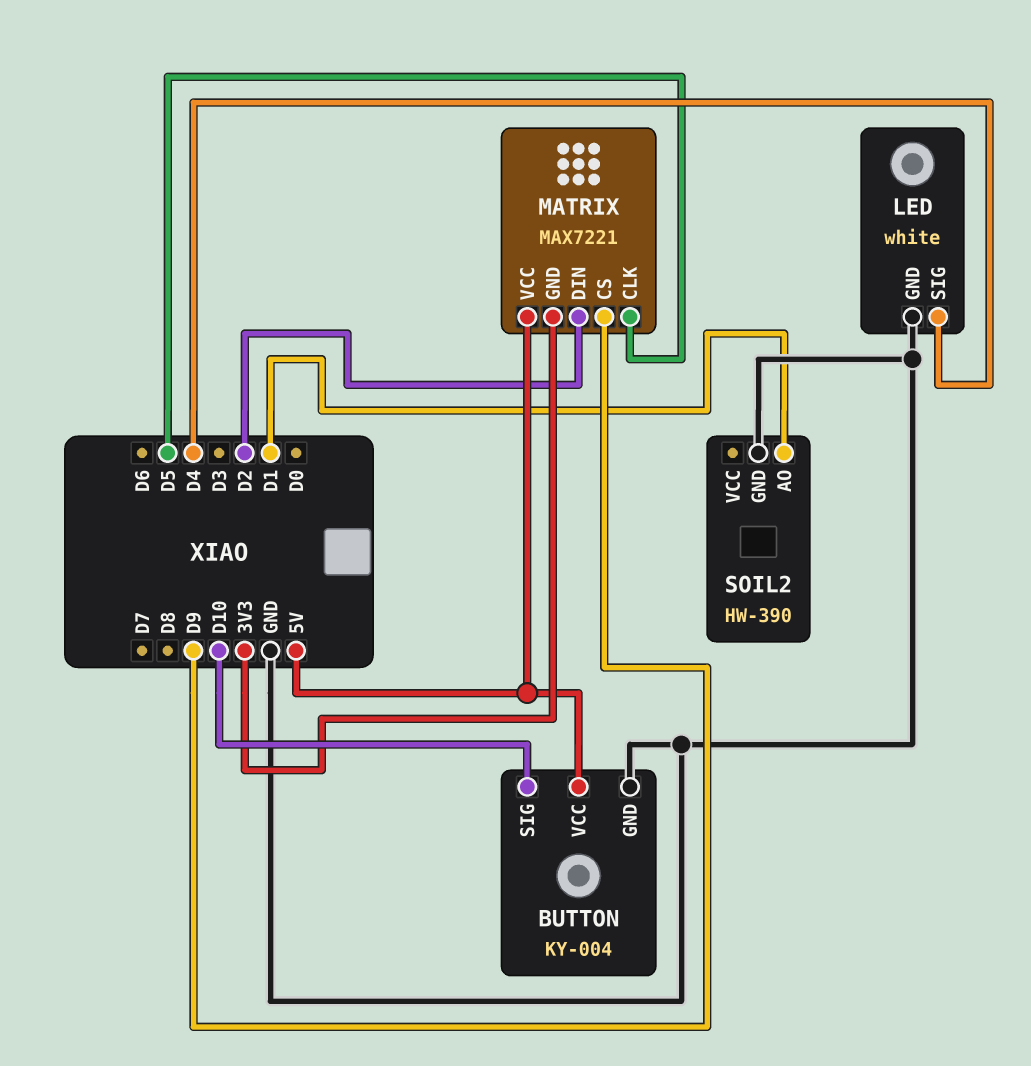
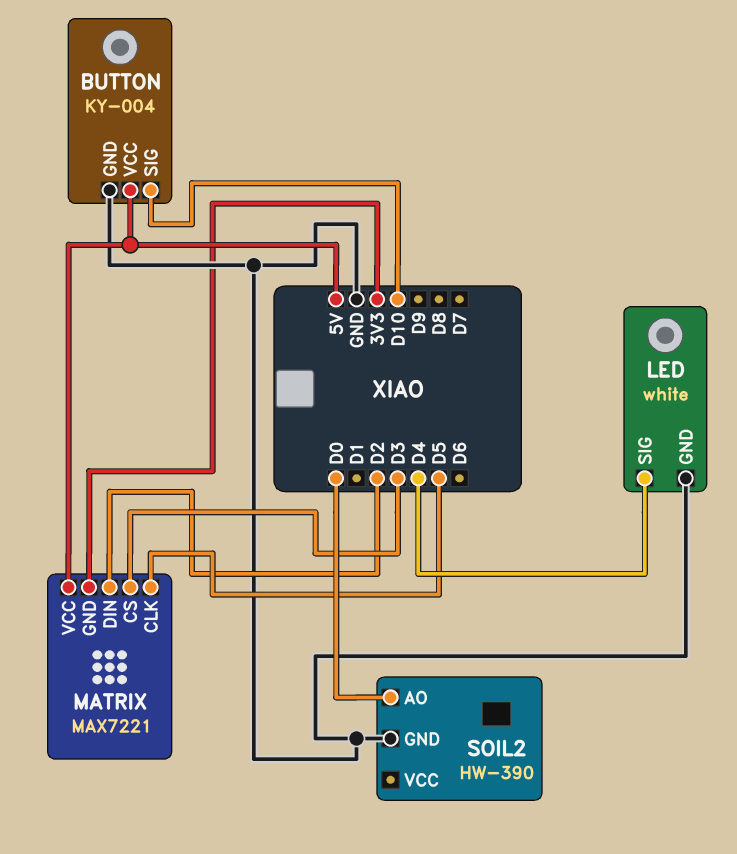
MATRIX pin CS: D9 -> D3
SOIL2 pin AO: D1 -> D0

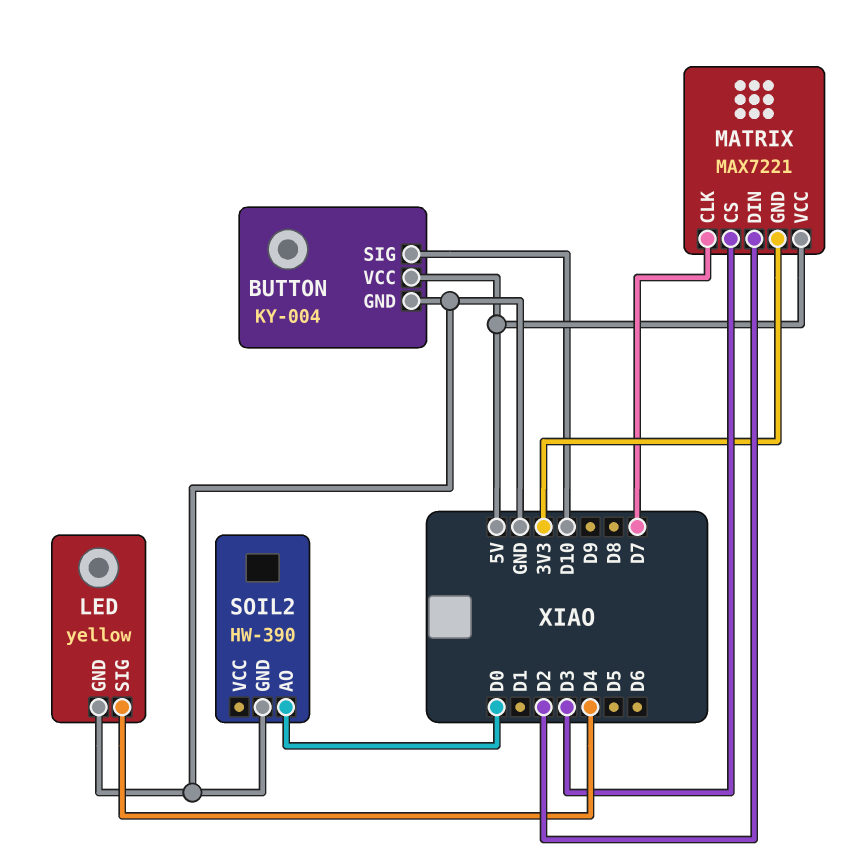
LED: white -> yellow
MATRIX pin CLK: D5 -> D7

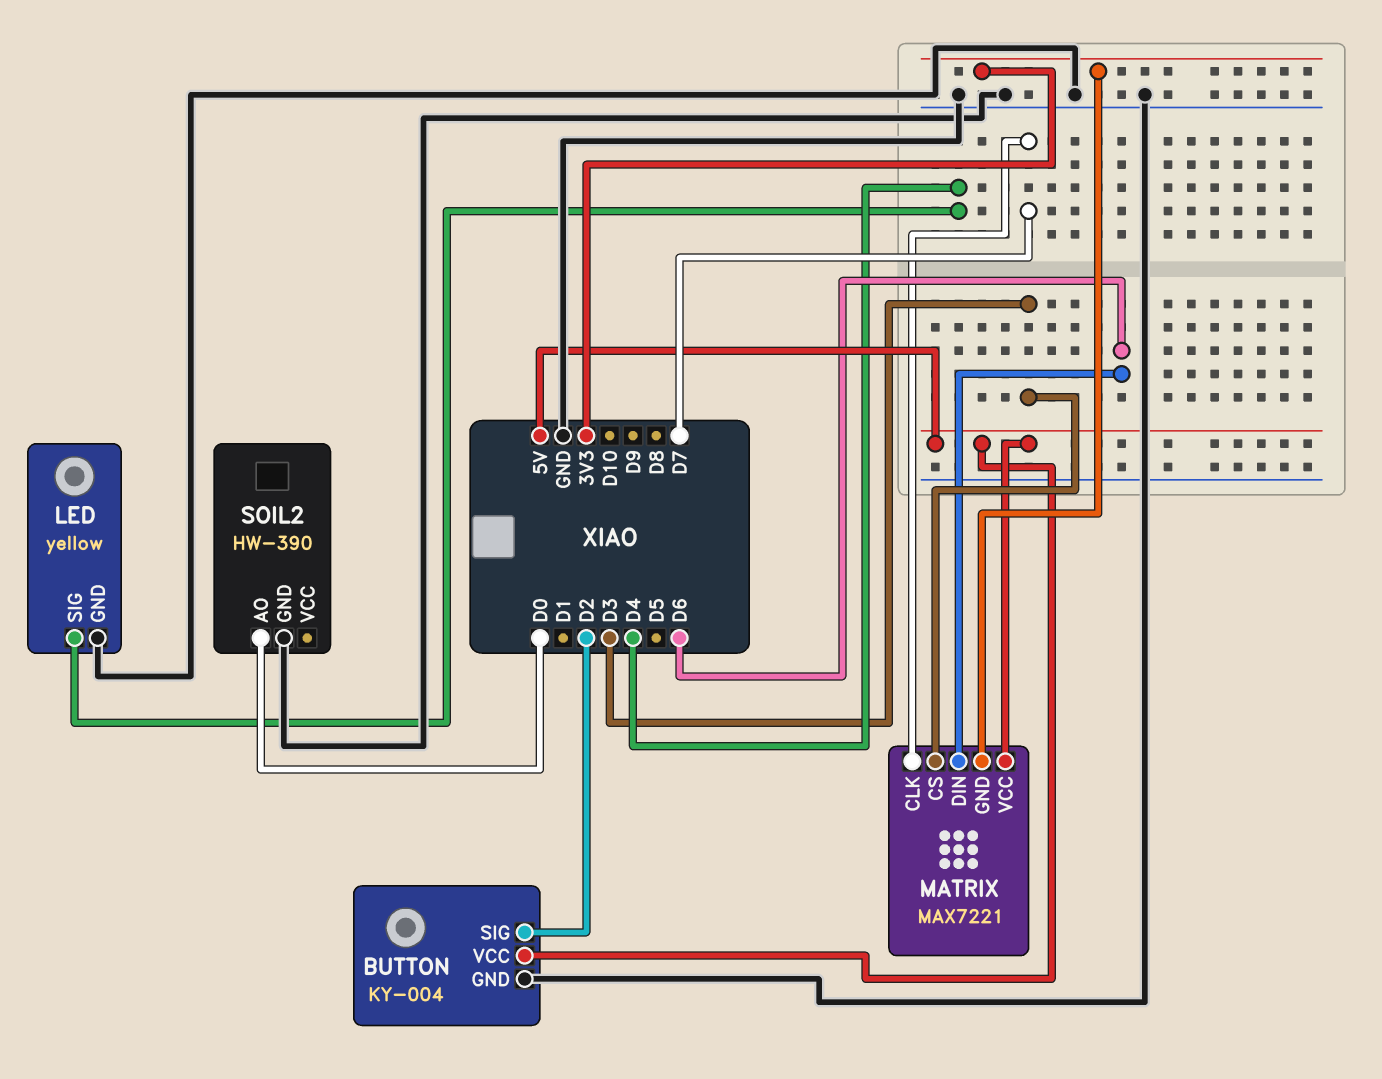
BUTTON pin SIG: D10 -> D2
MATRIX pin DIN: D2 -> D6

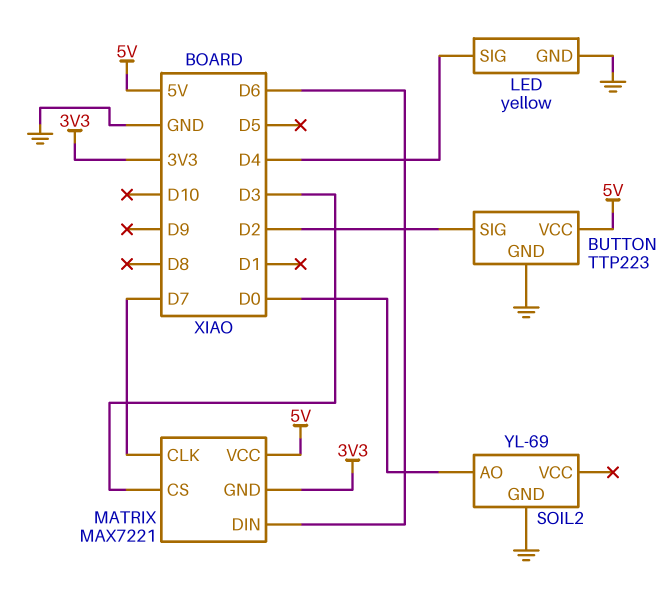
BUTTON: KY-004 -> TTP223
SOIL2: HW-390 -> YL-69

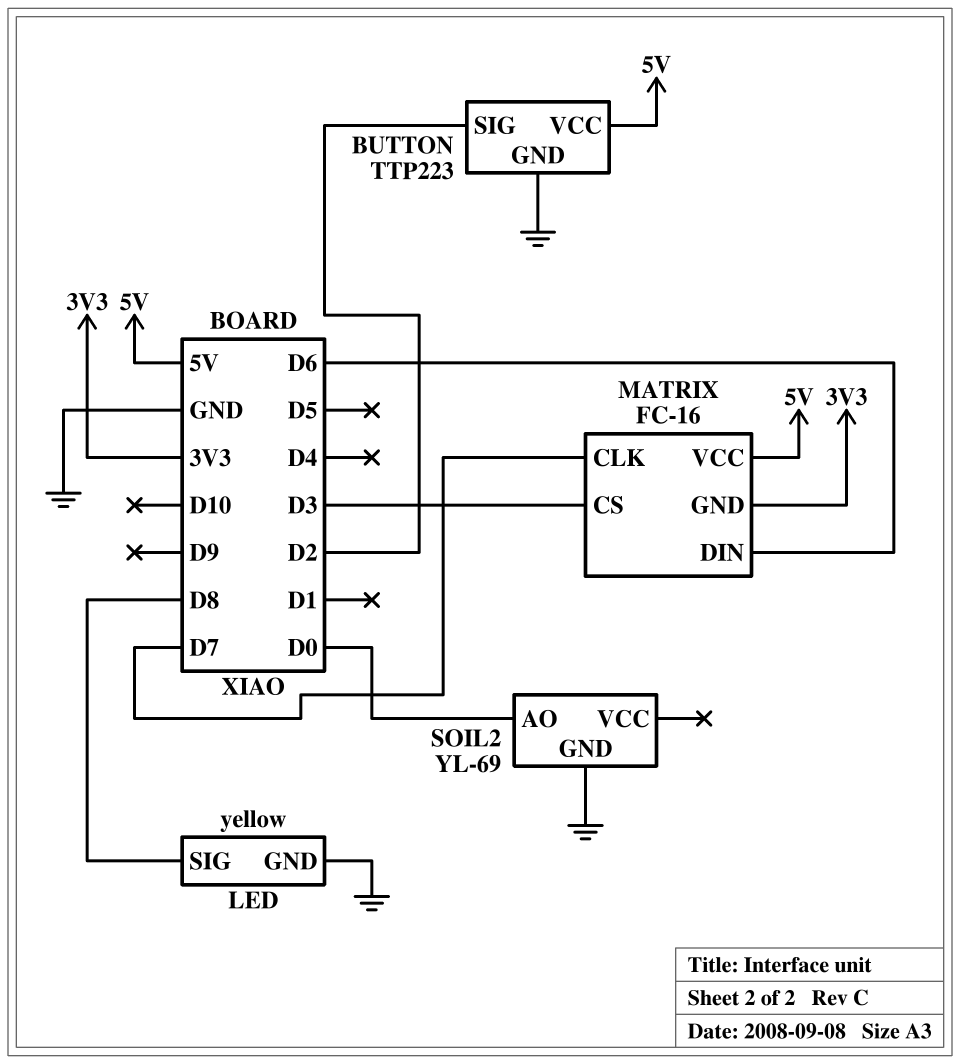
LED pin SIG: D4 -> D8
MATRIX: MAX7221 -> FC-16

